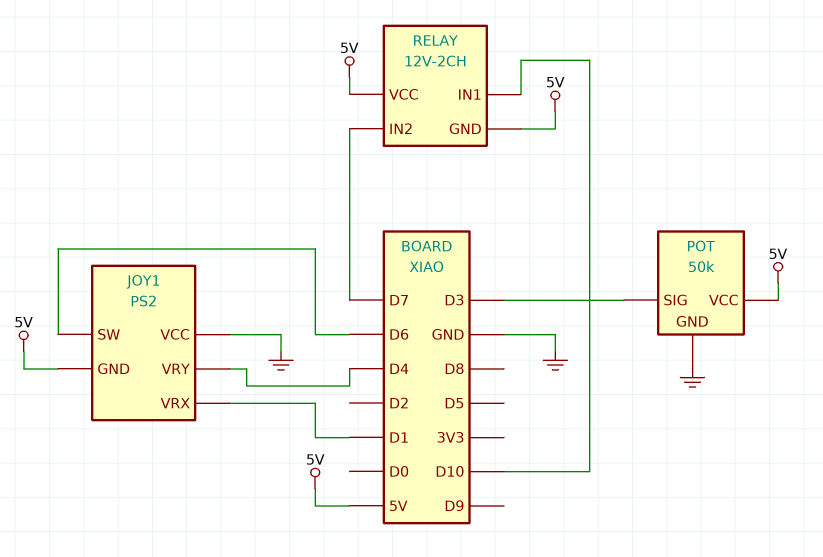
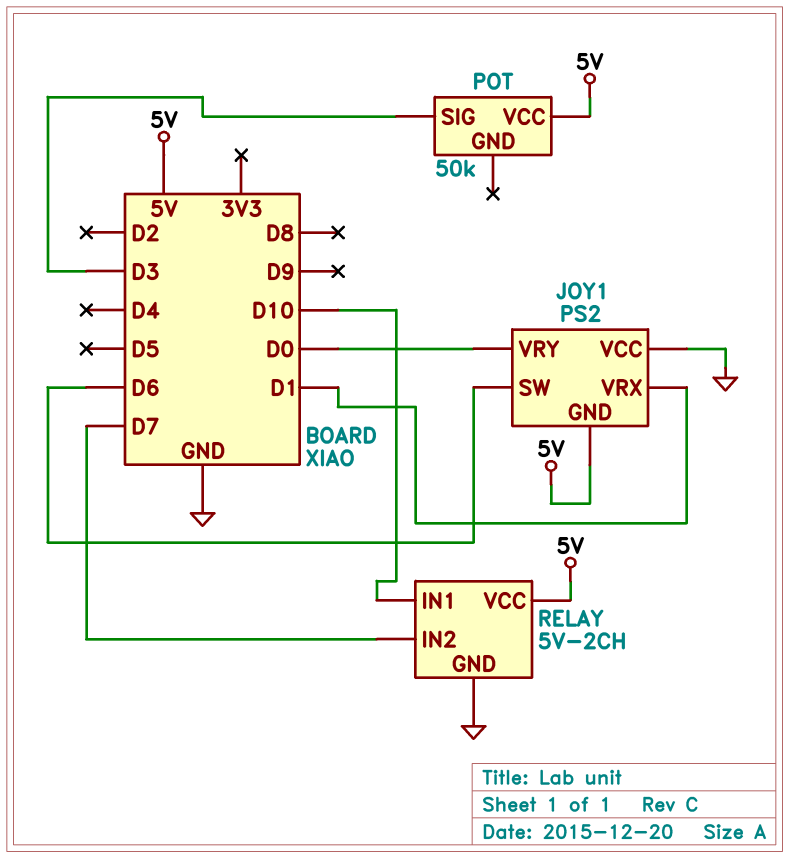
JOY1 pin VRY: D4 -> D0
POT pin GND: GND -> none
RELAY: 12V-2CH -> 5V-2CH
RELAY pin GND: 5V -> GND

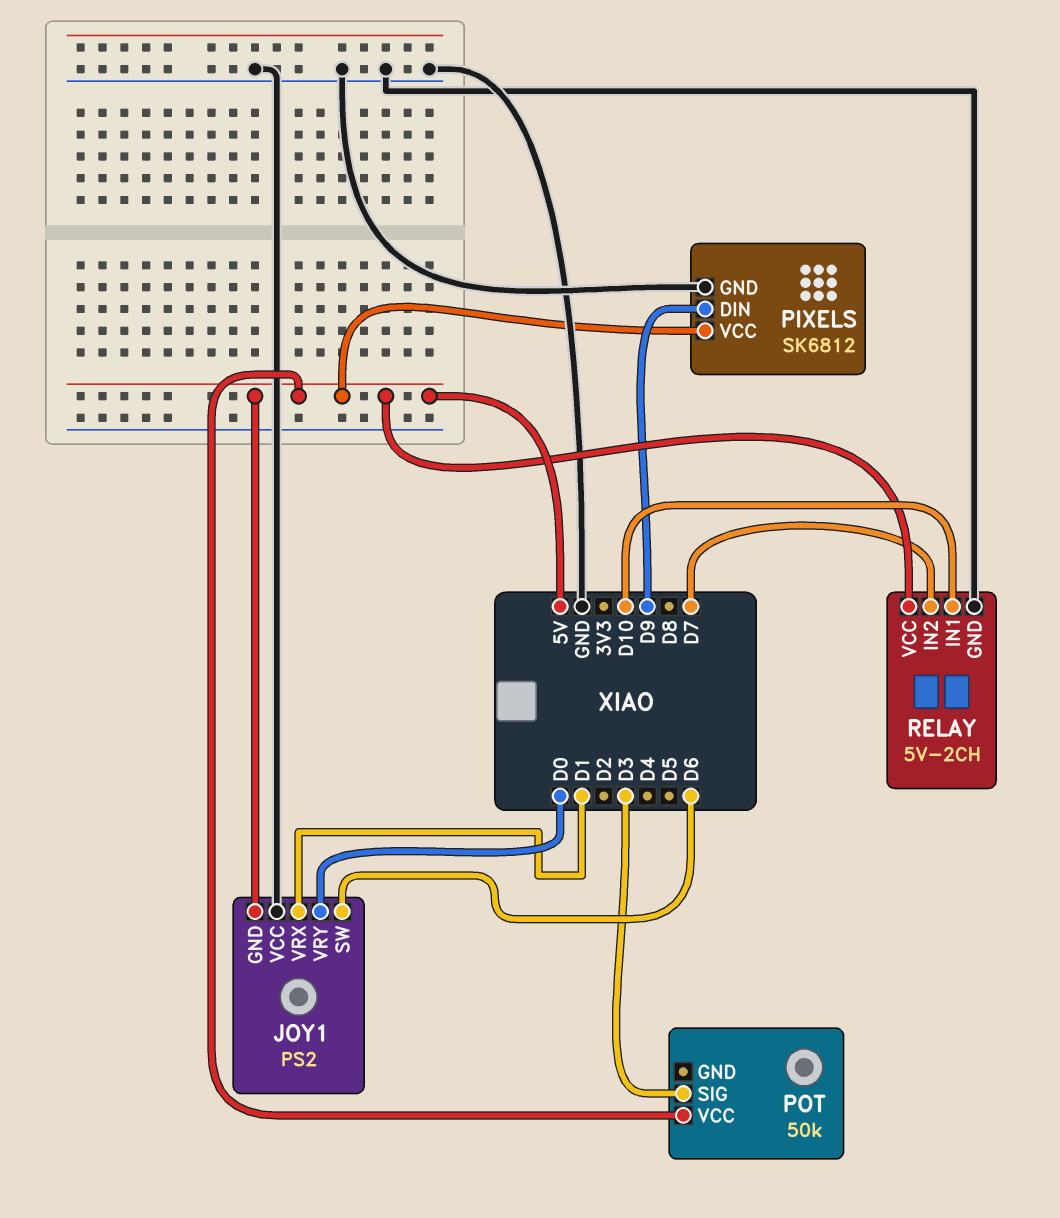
PIXELS: none -> SK6812
PIXELS pin DIN: none -> D9
PIXELS pin GND: none -> GND
PIXELS pin VCC: none -> 5V

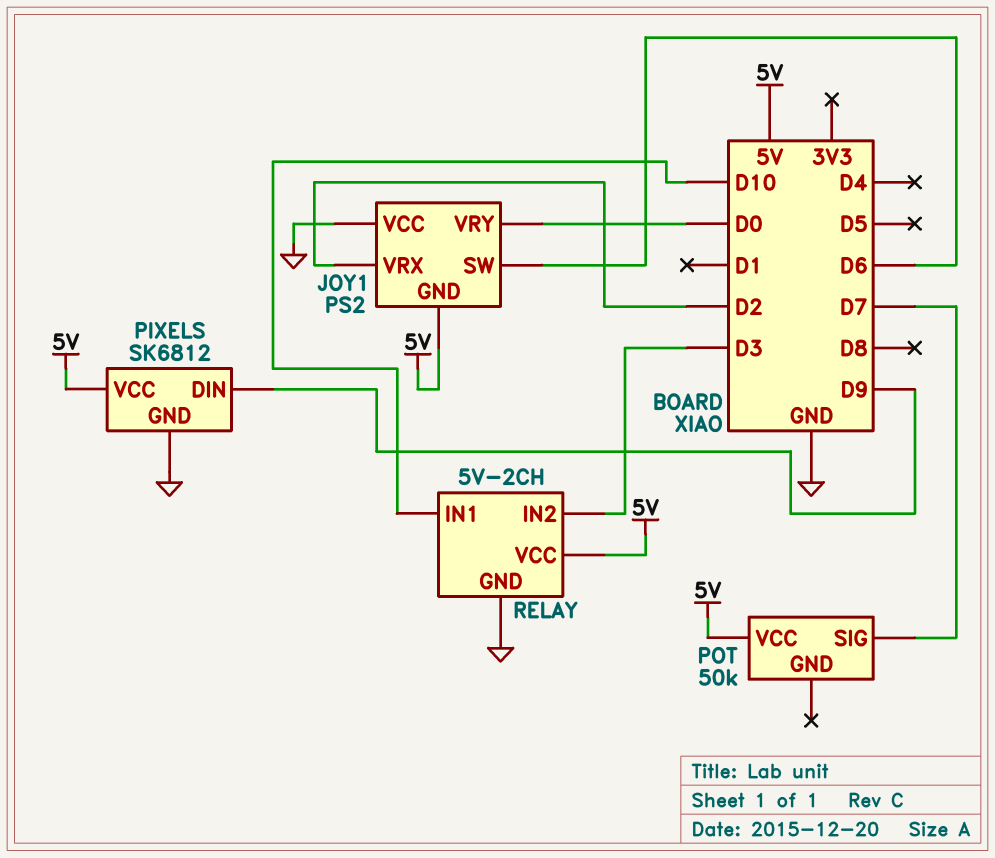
JOY1 pin VRX: D1 -> D2
POT pin SIG: D3 -> D7
RELAY pin IN2: D7 -> D3

